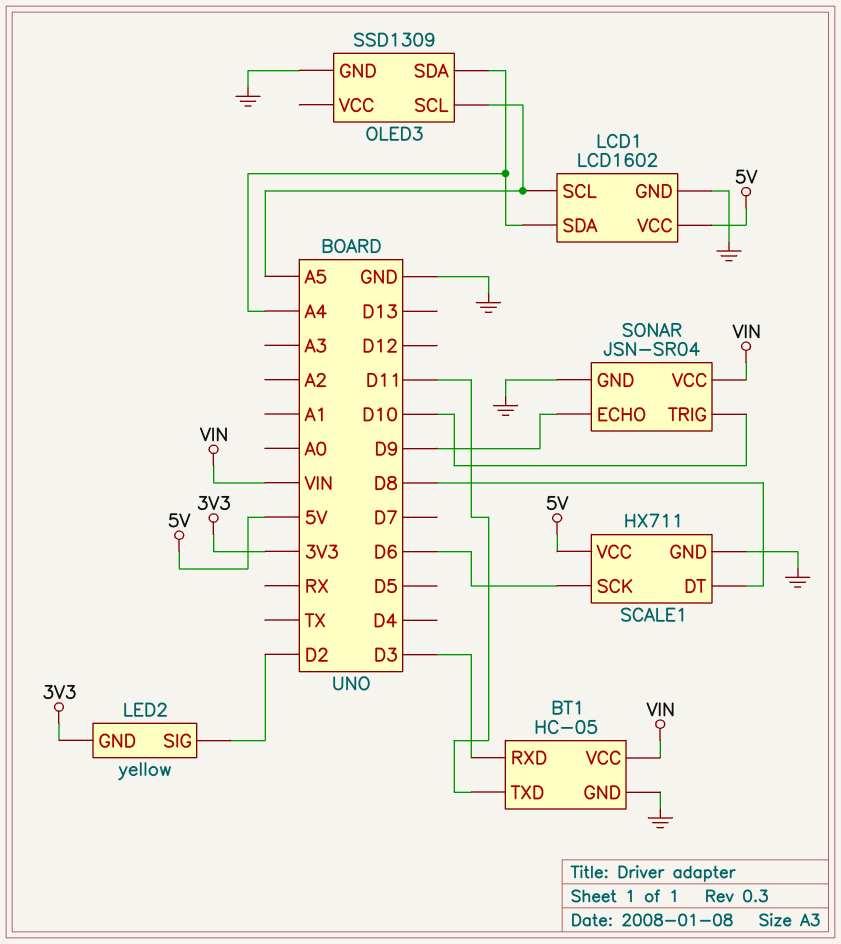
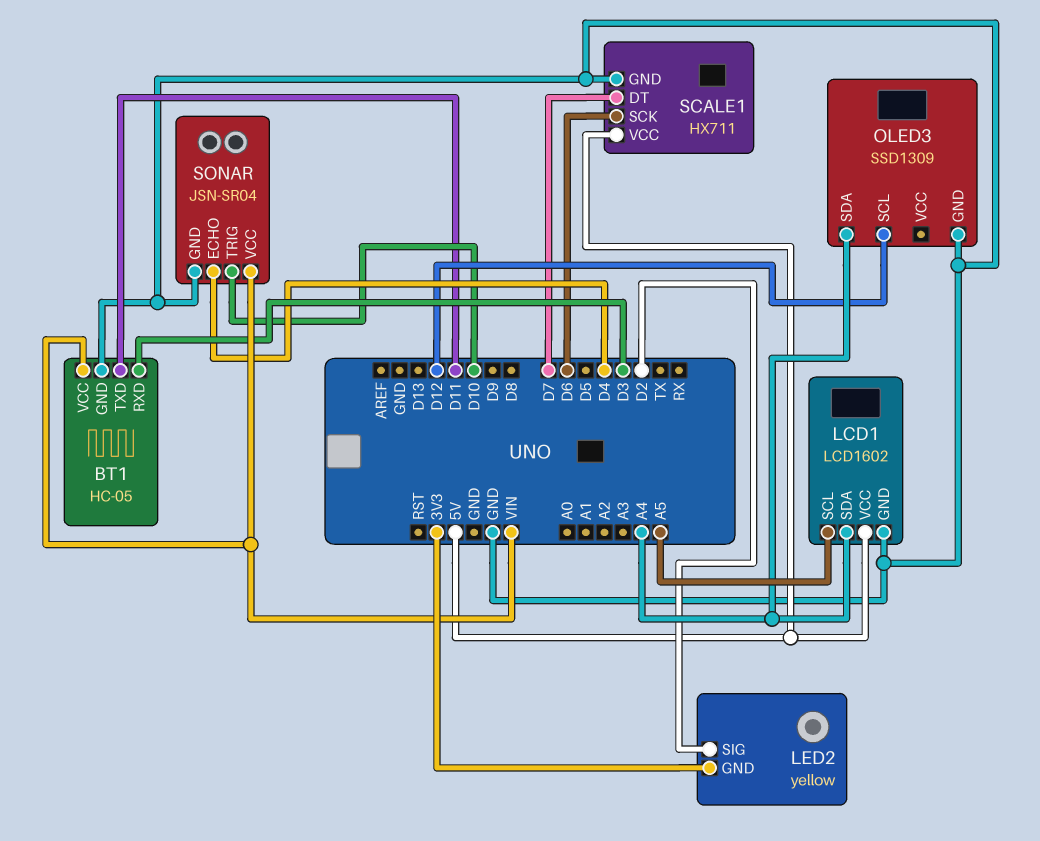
OLED3 pin SCL: A5 -> D12
SCALE1 pin DT: D8 -> D7
SONAR pin ECHO: D9 -> D4

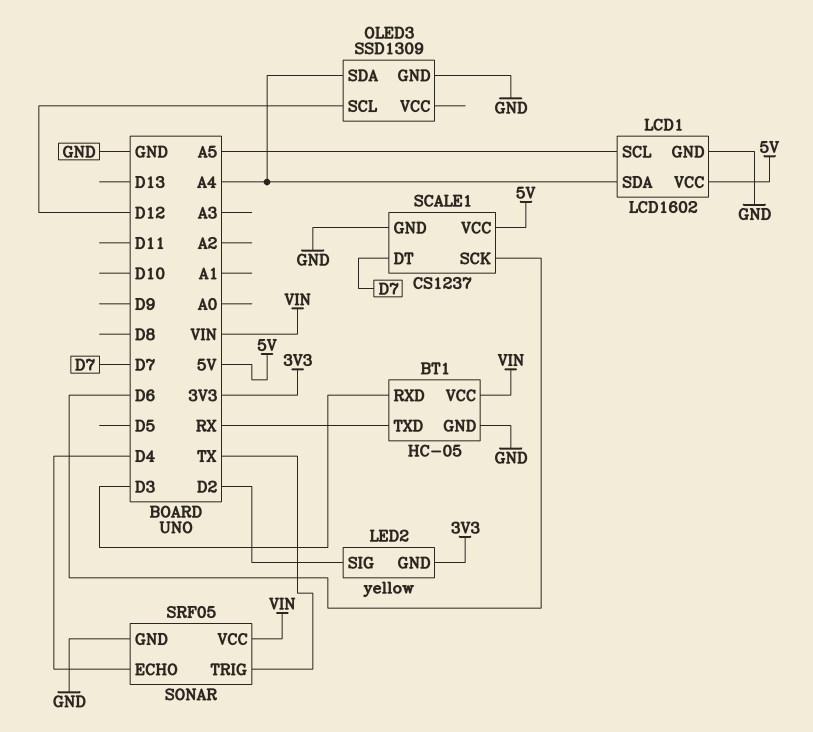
BT1 pin TXD: D11 -> RX
SCALE1: HX711 -> CS1237
SONAR: JSN-SR04 -> SRF05
SONAR pin TRIG: D10 -> TX

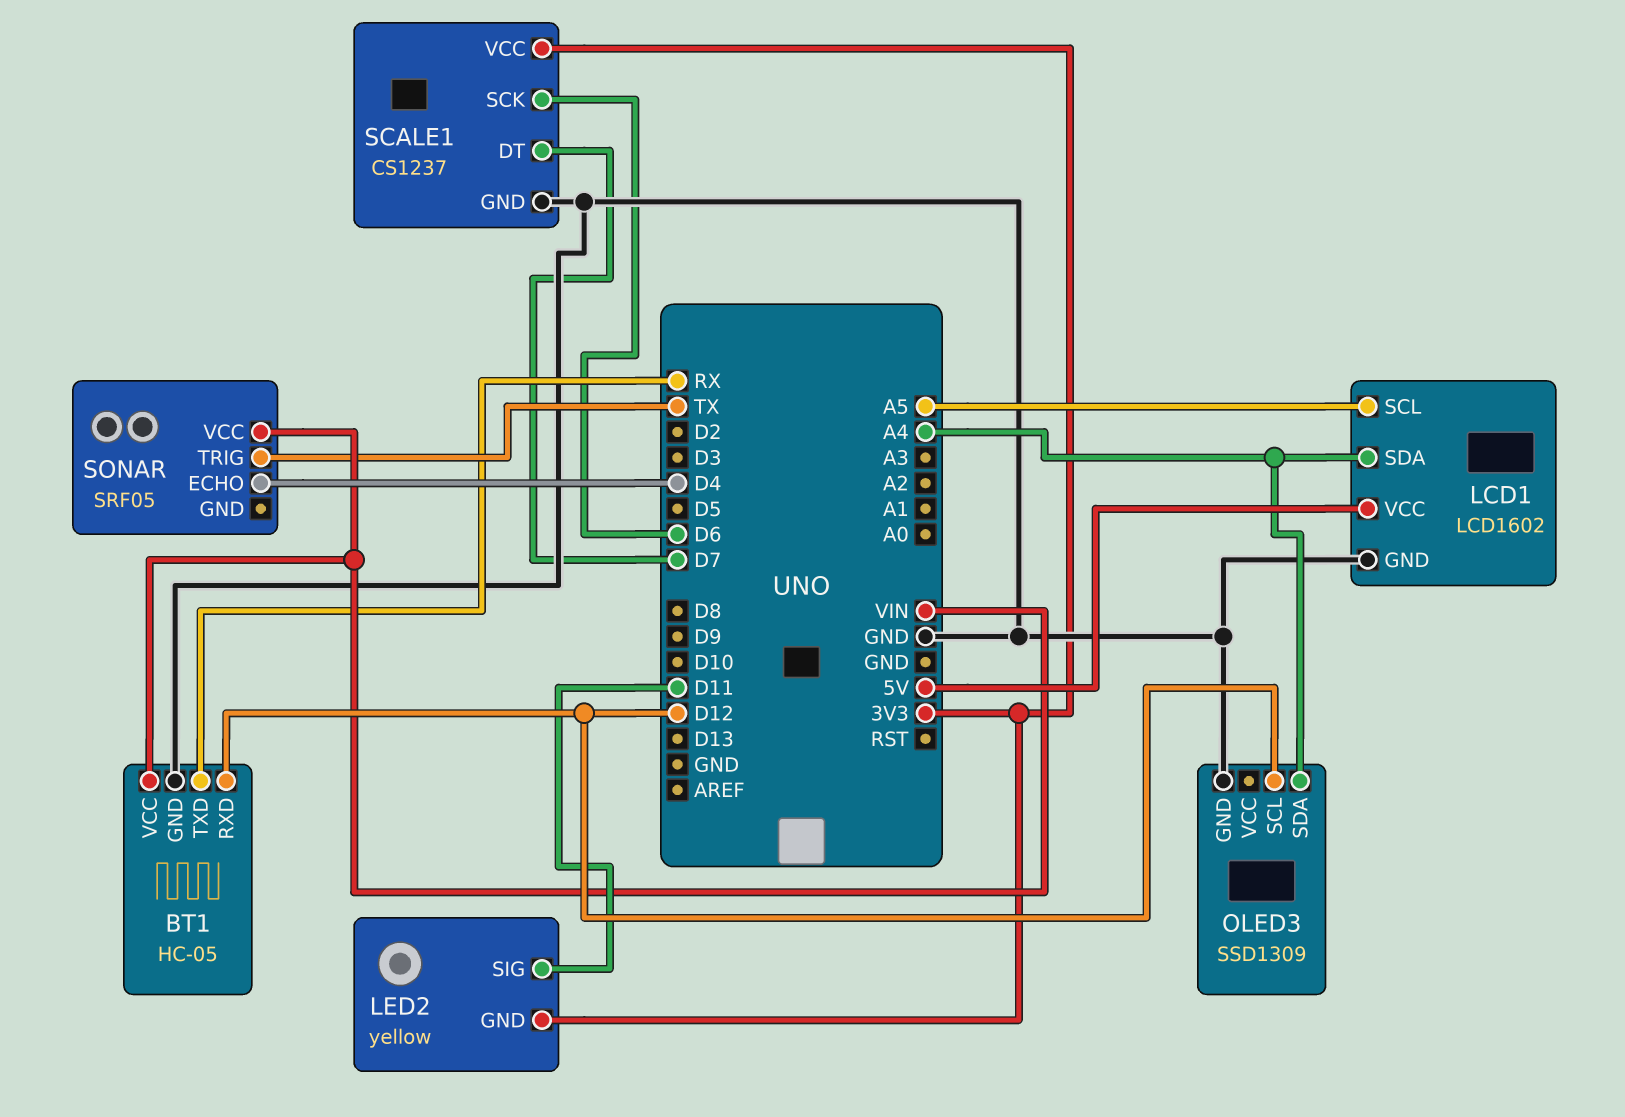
BT1 pin RXD: D3 -> D12
LED2 pin SIG: D2 -> D11
SCALE1 pin VCC: 5V -> 3V3
SONAR pin GND: GND -> none

